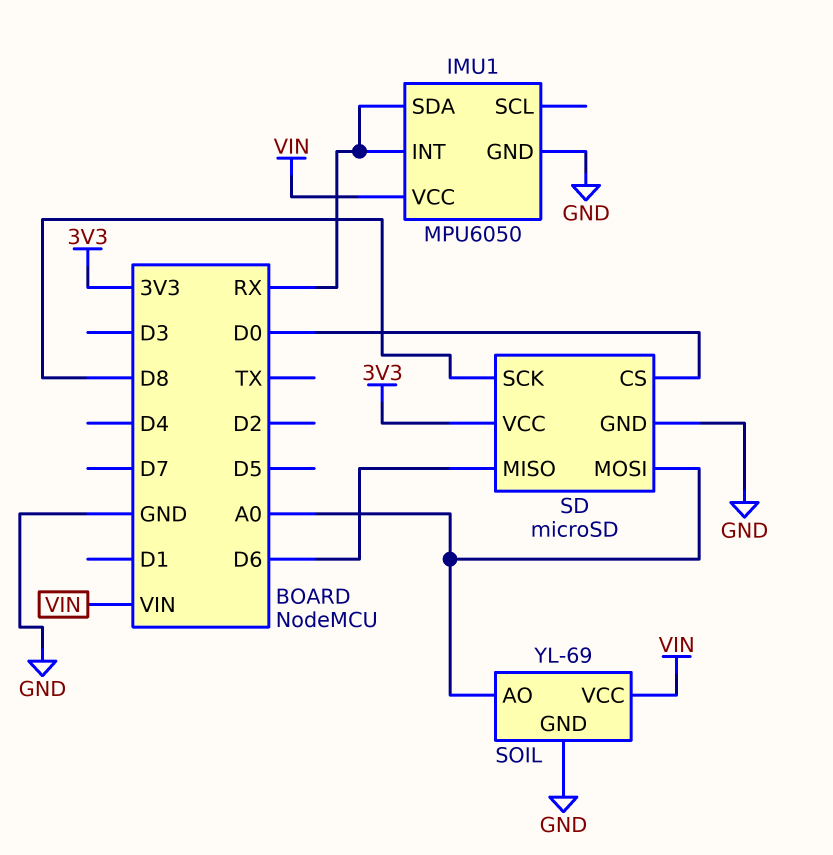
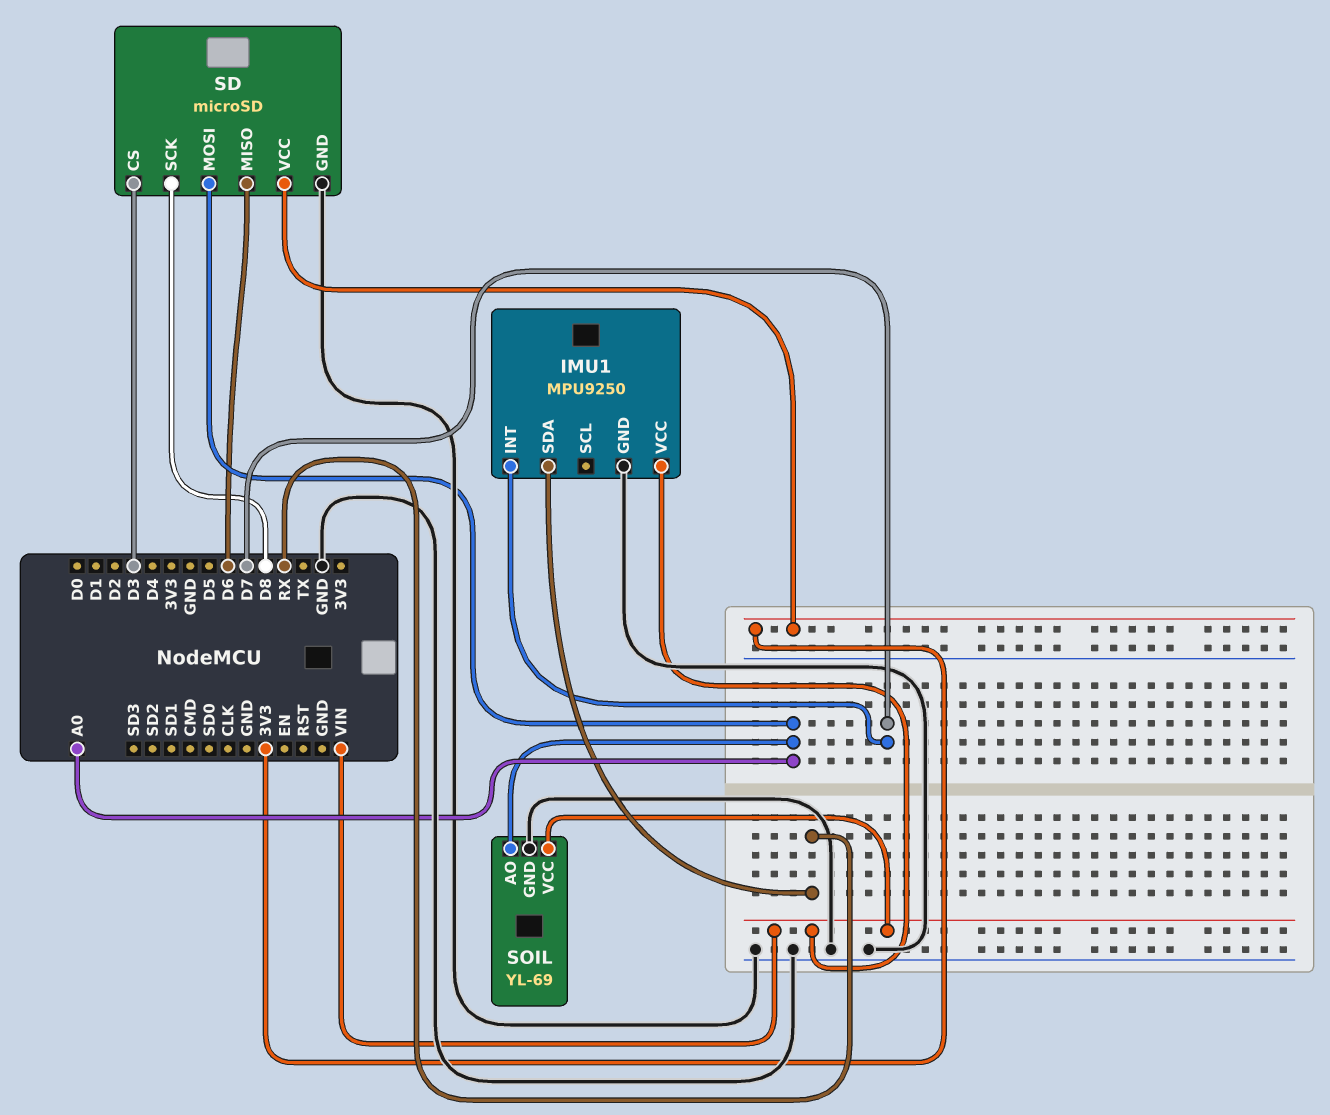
IMU1: MPU6050 -> MPU9250
IMU1 pin INT: RX -> D7
SD pin CS: D0 -> D3

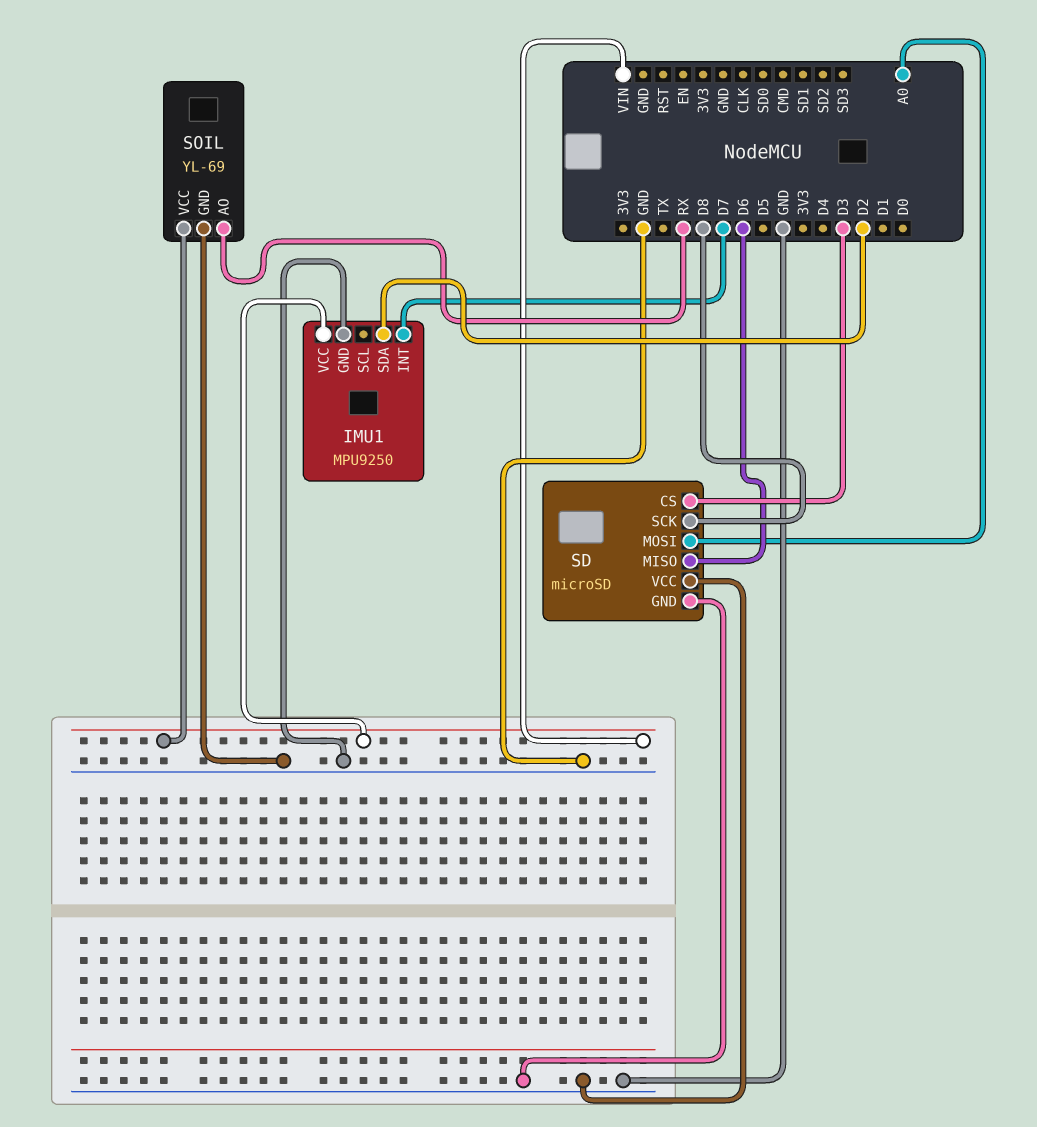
IMU1 pin SDA: RX -> D2
SD pin VCC: 3V3 -> GND
SOIL pin AO: A0 -> RX

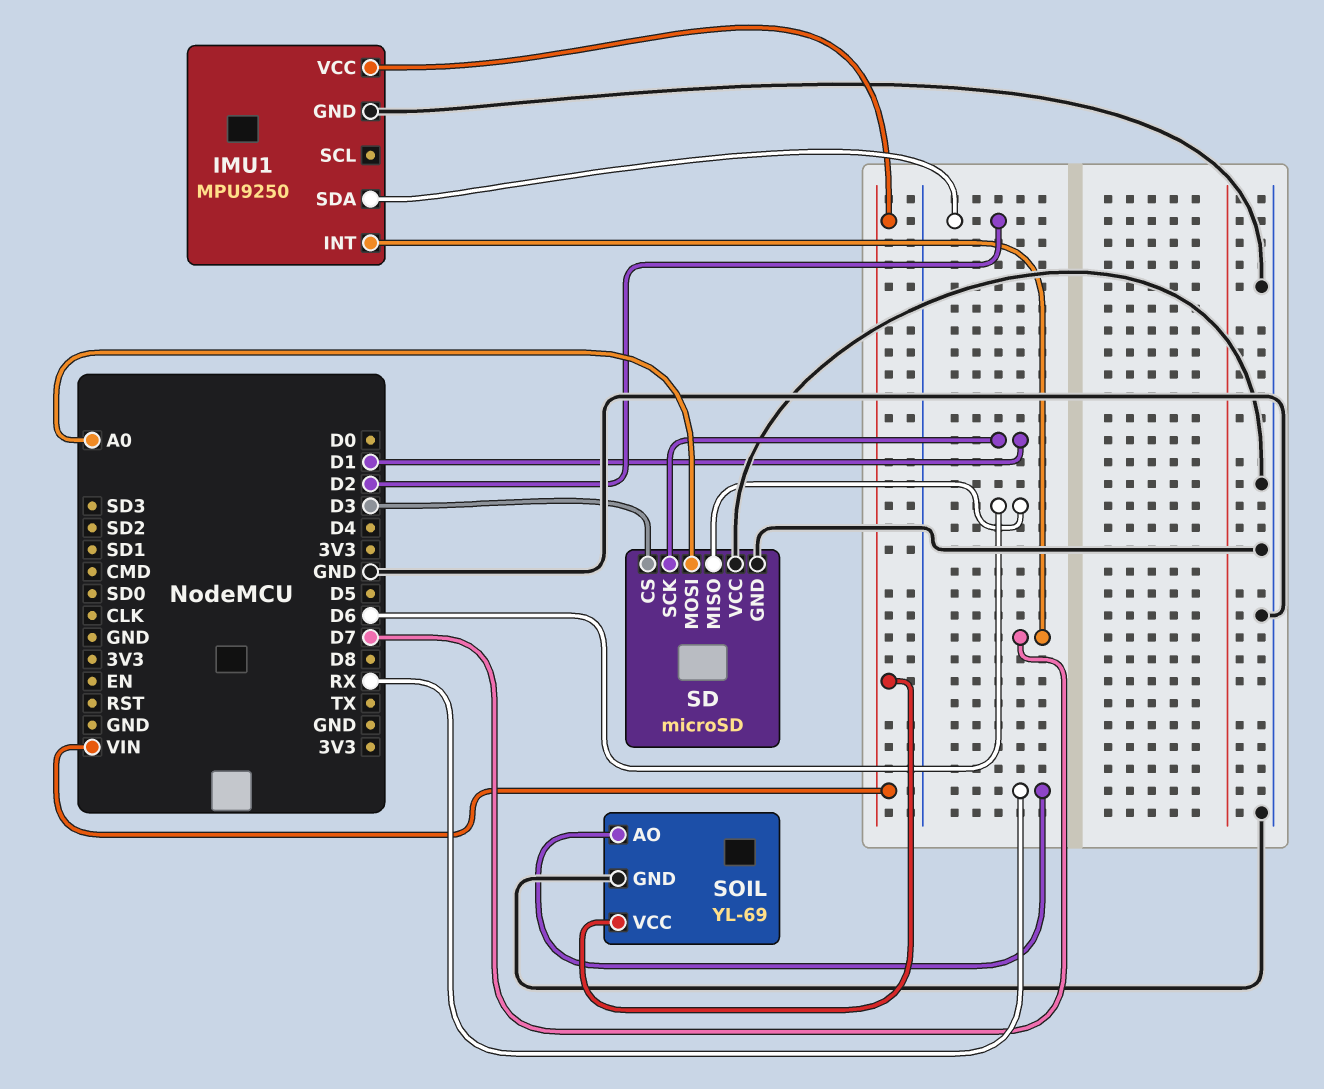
SD pin SCK: D8 -> D1

